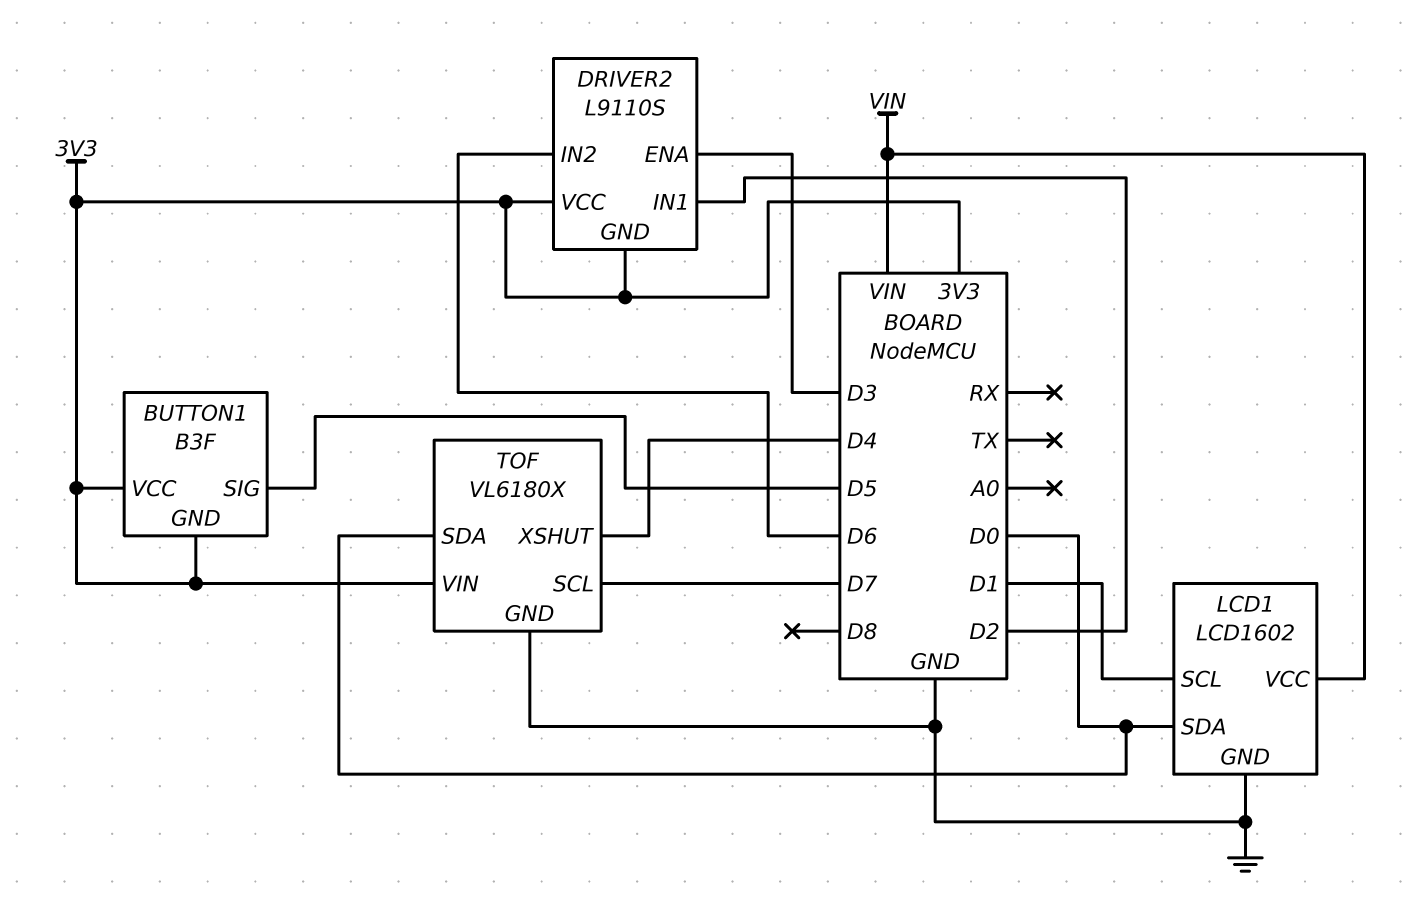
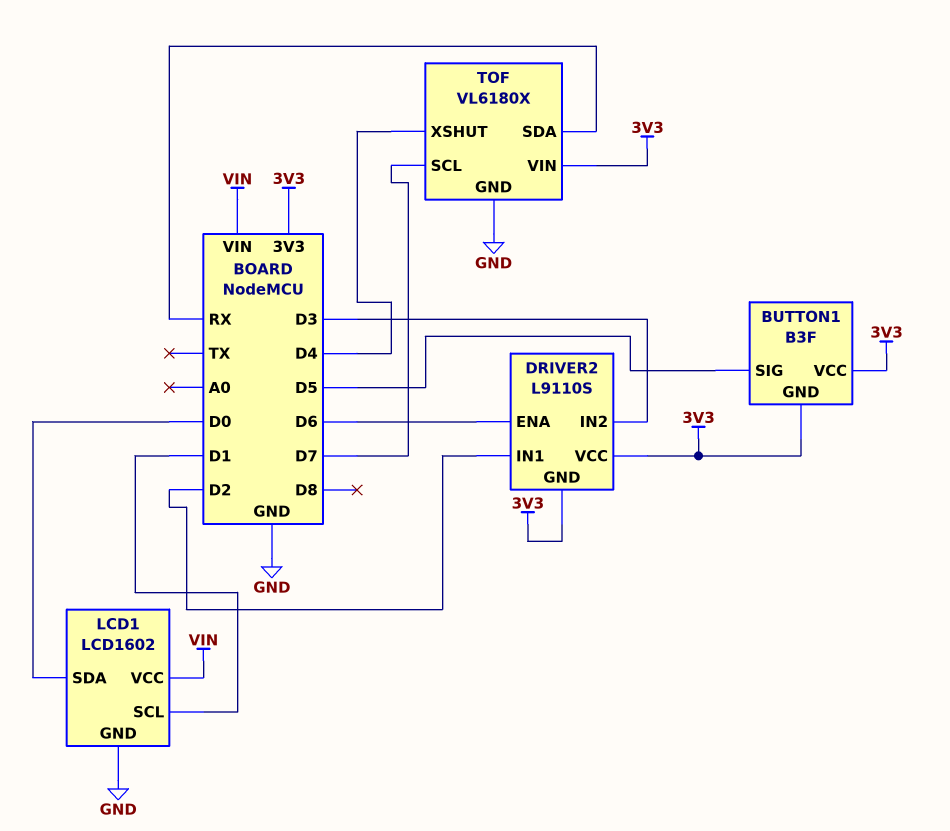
DRIVER2 pin ENA: D3 -> D6
DRIVER2 pin IN2: D6 -> D3
TOF pin SDA: D0 -> RX

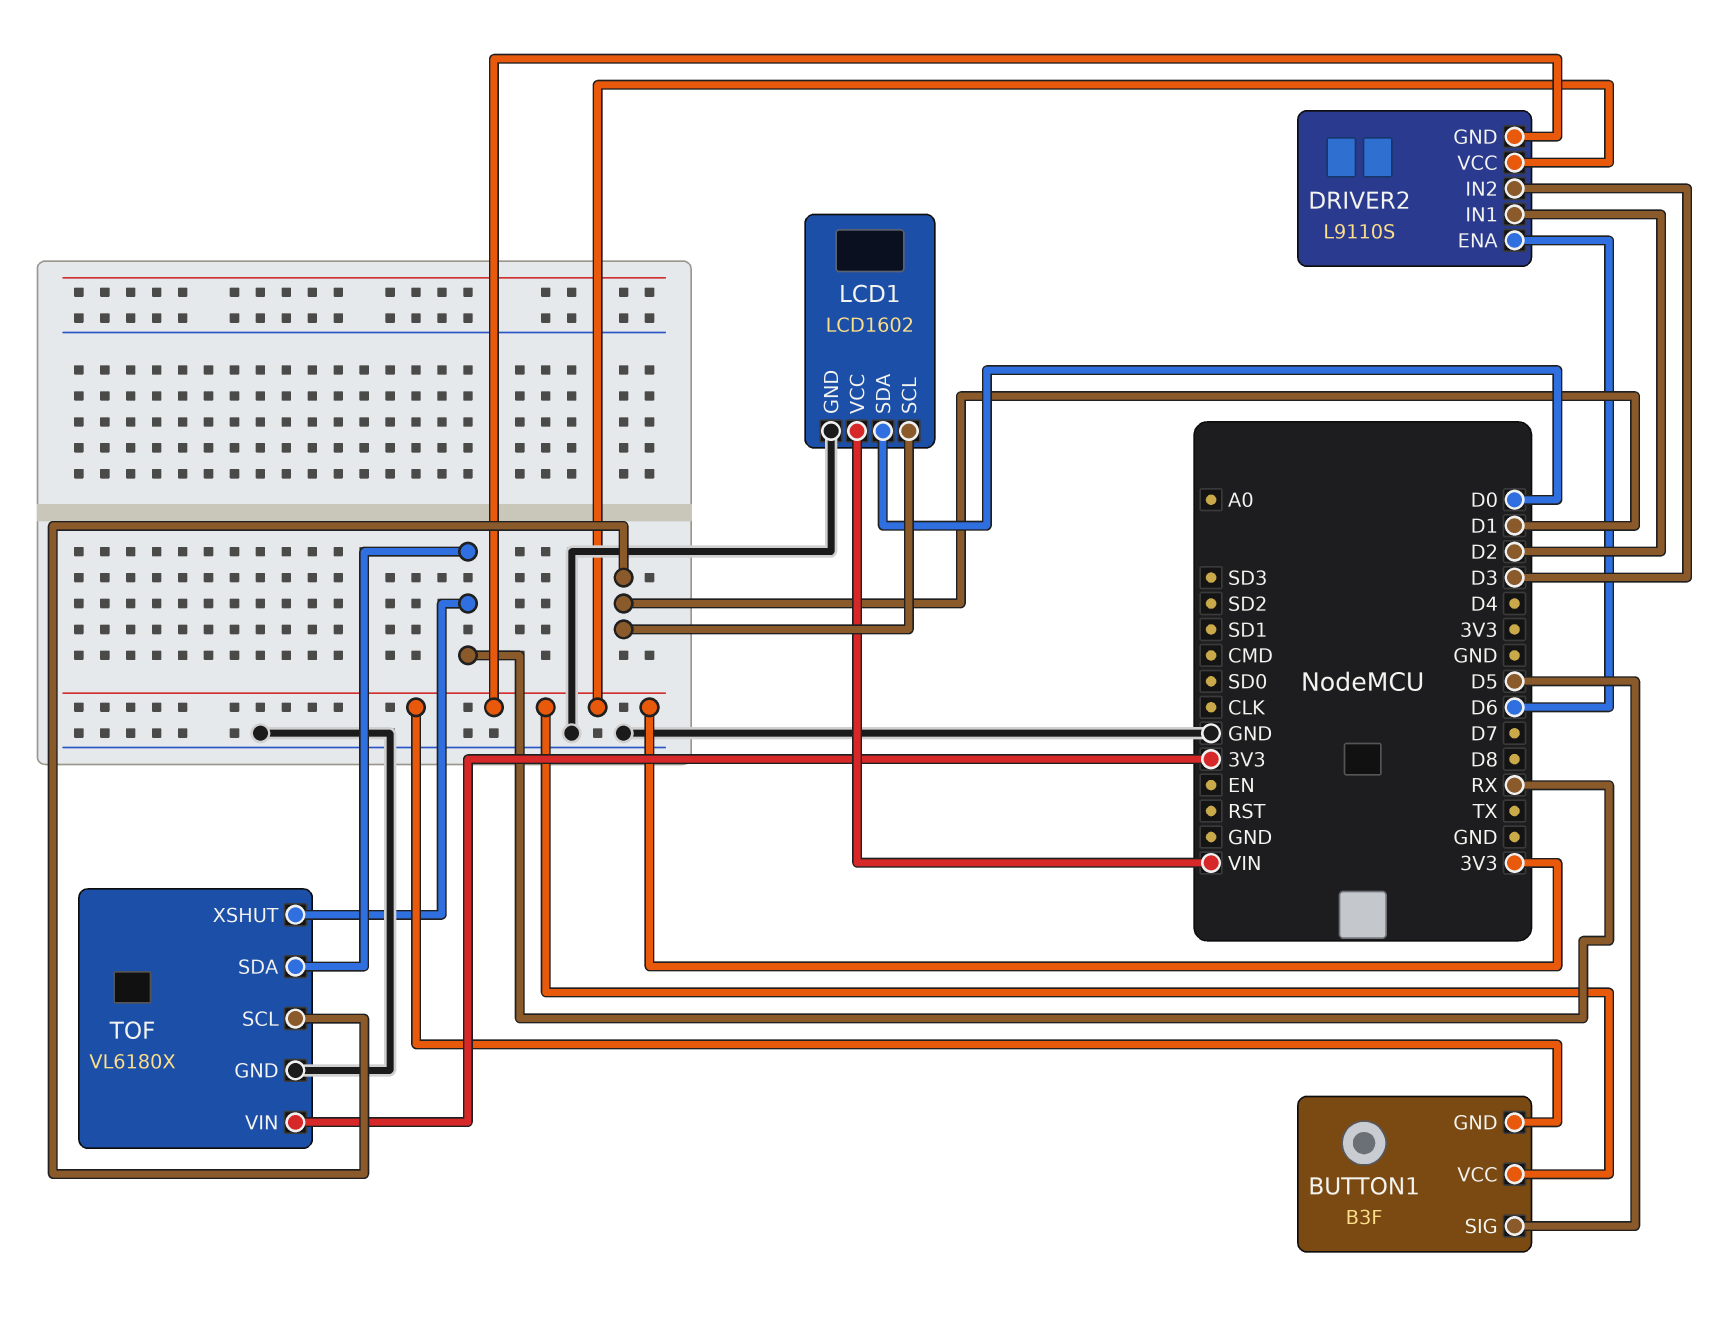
TOF pin SCL: D7 -> D1
TOF pin XSHUT: D4 -> RX

